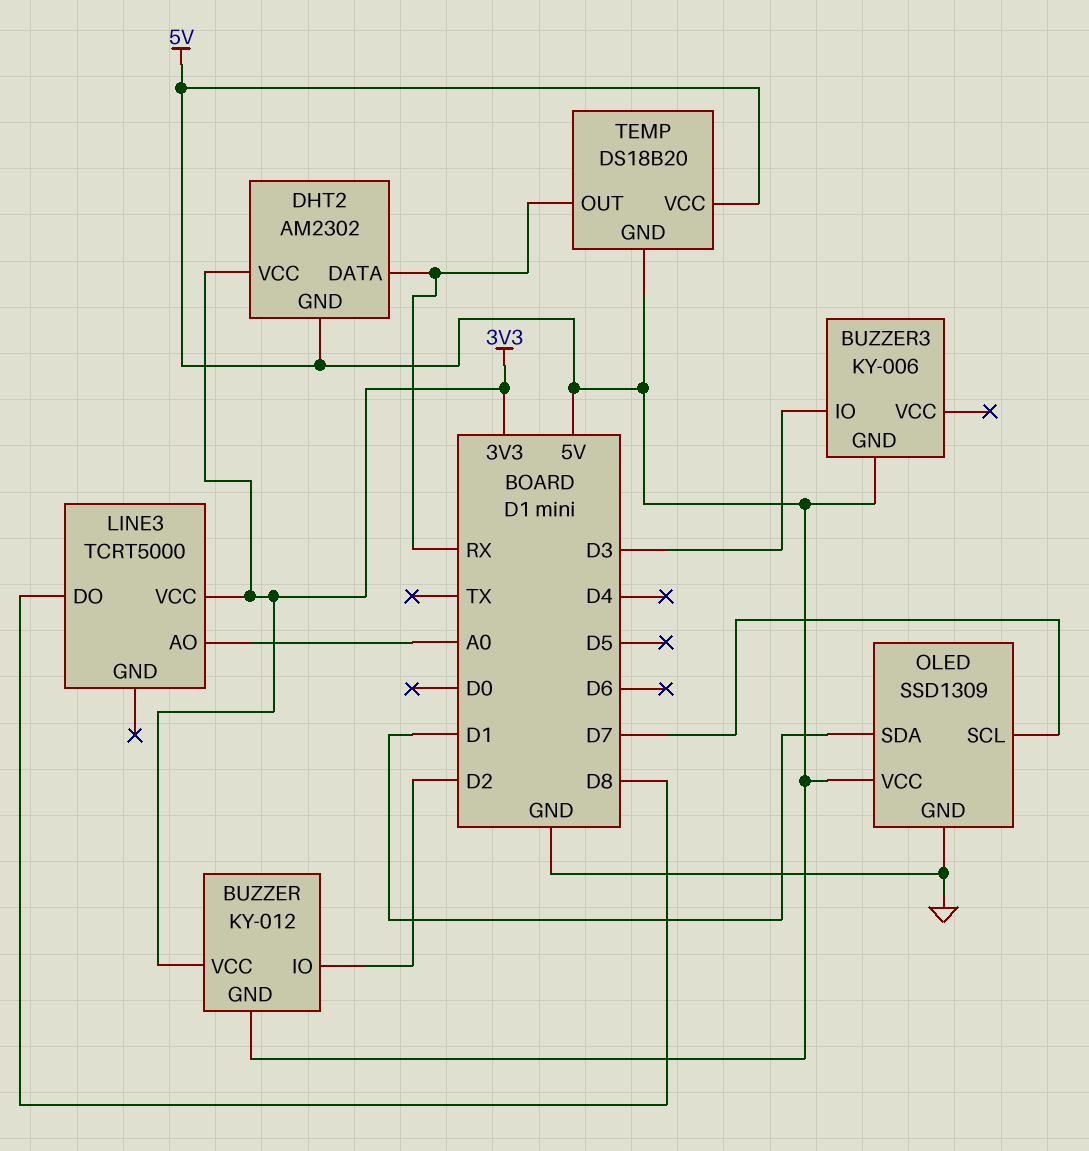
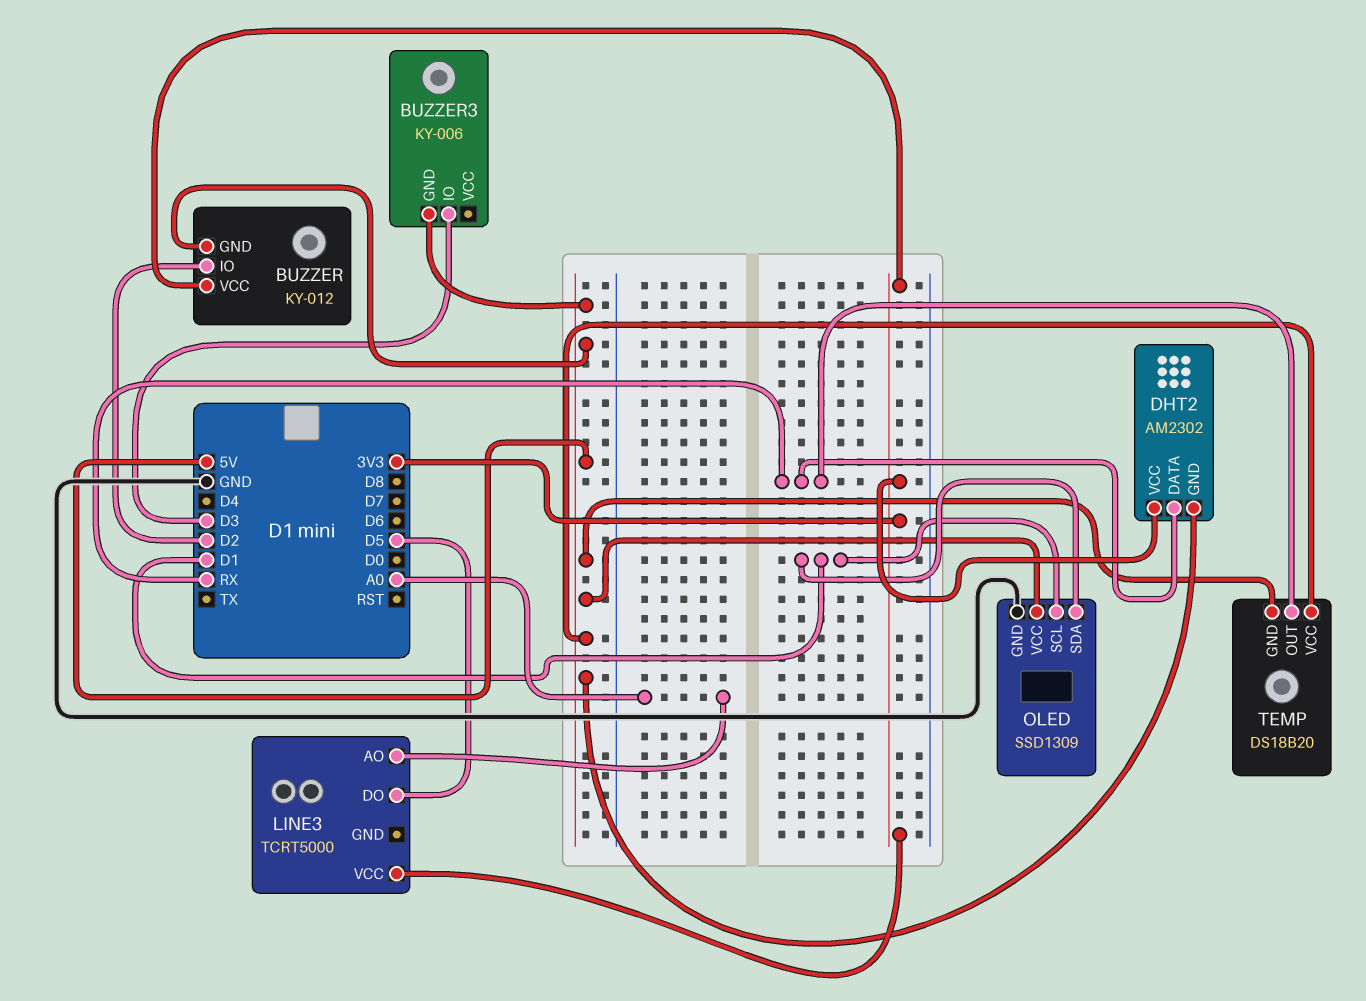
LINE3 pin DO: D8 -> D5
OLED pin SCL: D7 -> D1

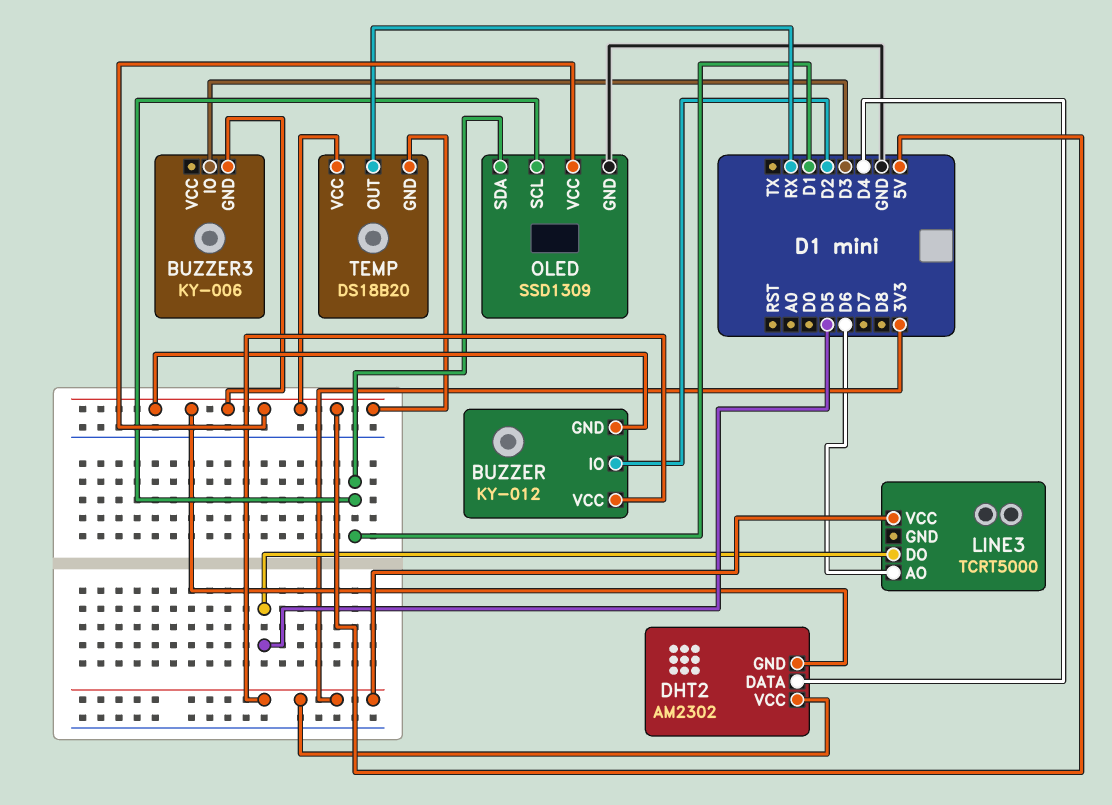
DHT2 pin DATA: RX -> D4
LINE3 pin AO: A0 -> D6

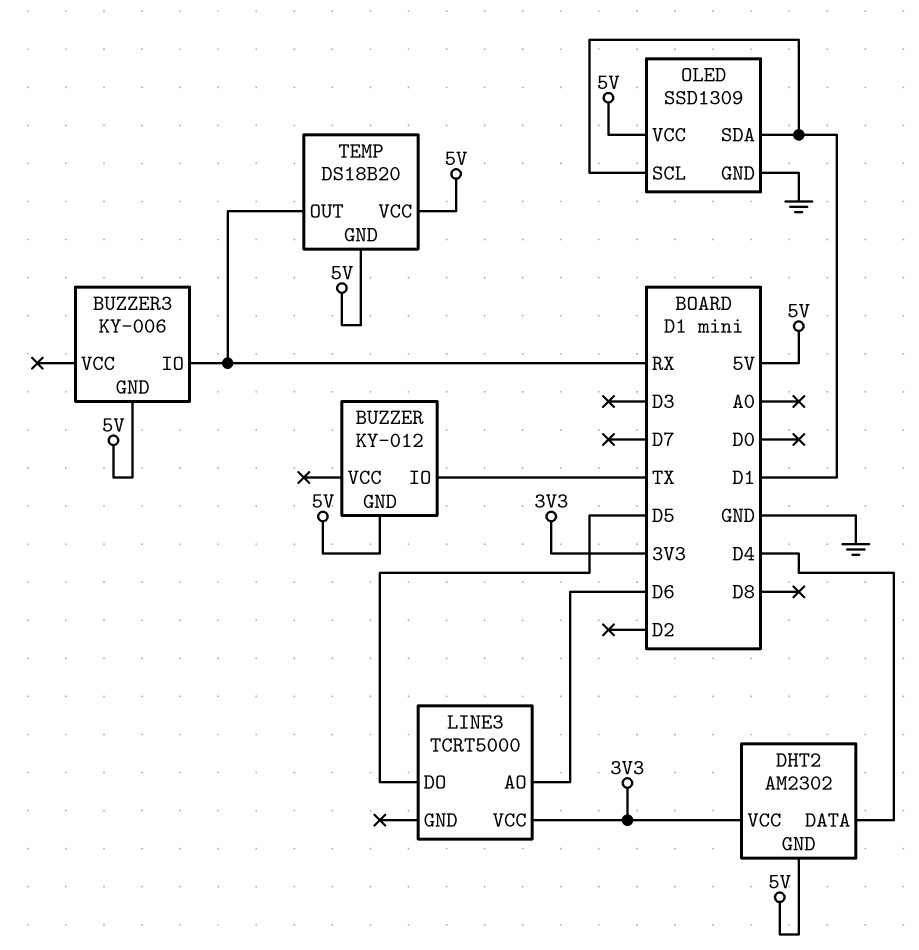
BUZZER pin IO: D2 -> TX
BUZZER pin VCC: 3V3 -> none
BUZZER3 pin IO: D3 -> RX

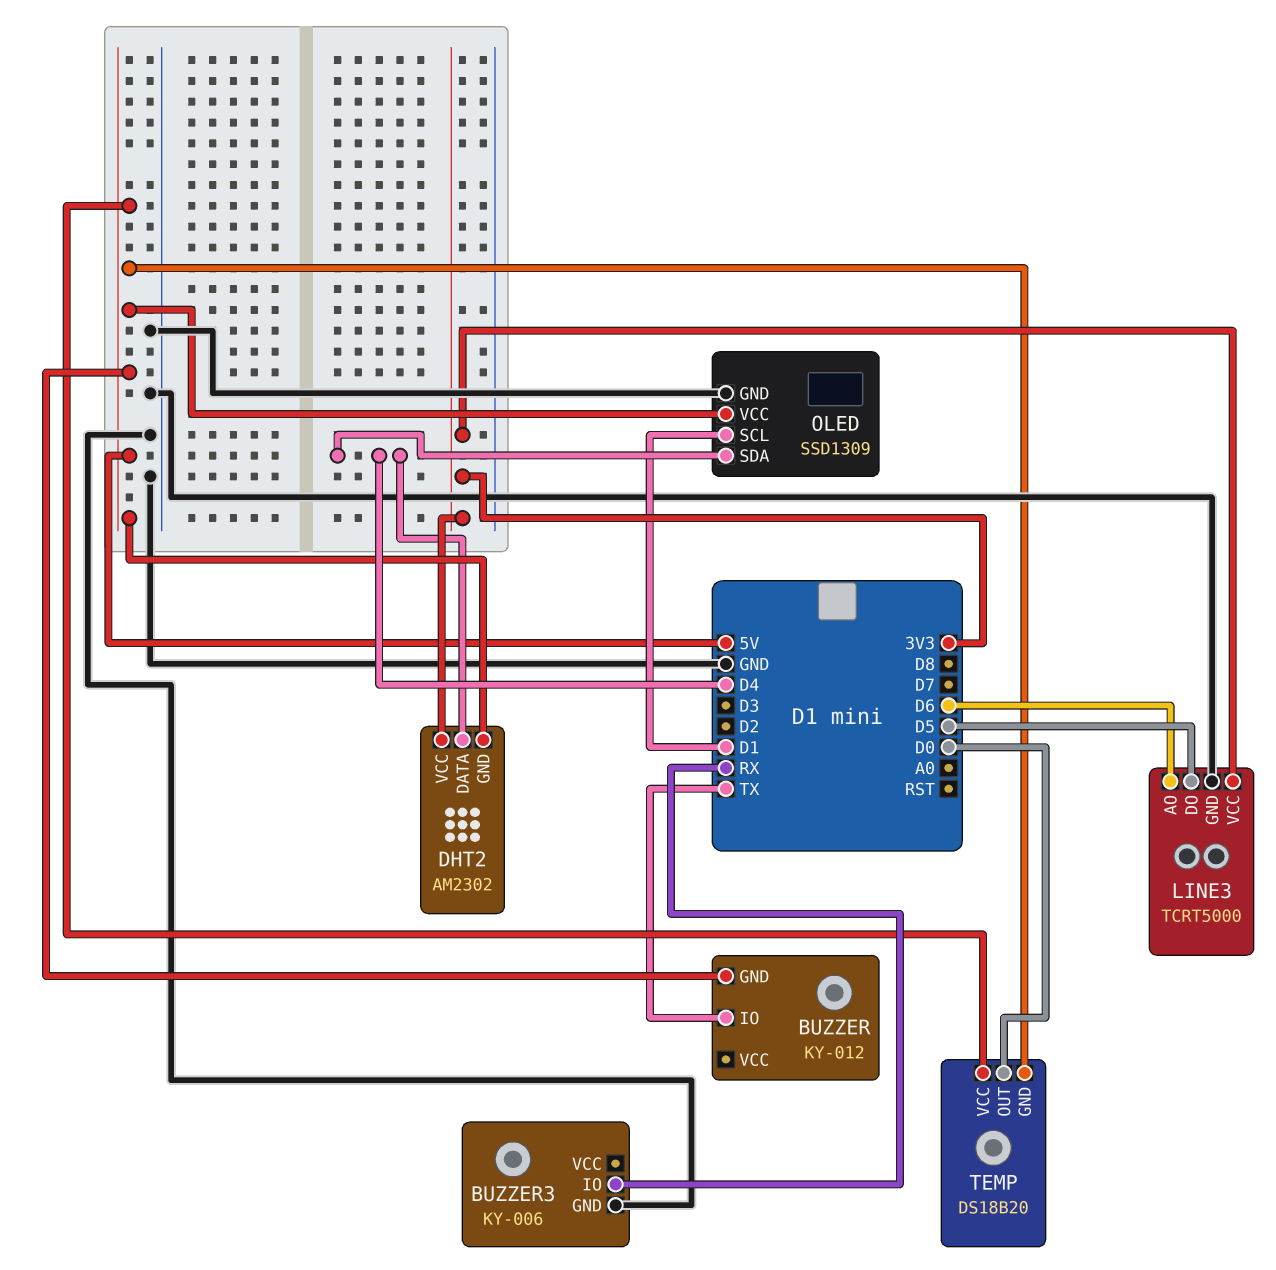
BUZZER3 pin GND: 5V -> GND
LINE3 pin GND: none -> GND
OLED pin SDA: D1 -> D4
TEMP pin OUT: RX -> D0

